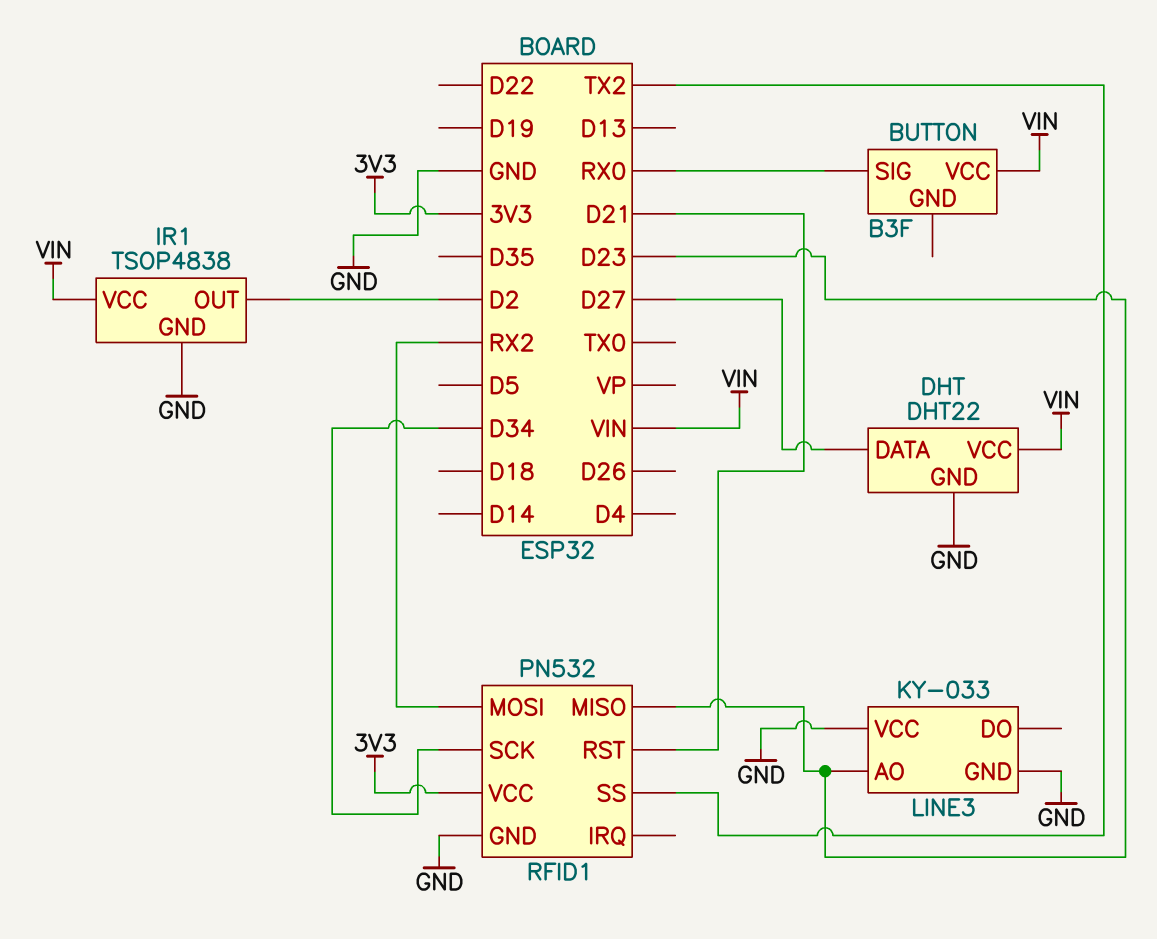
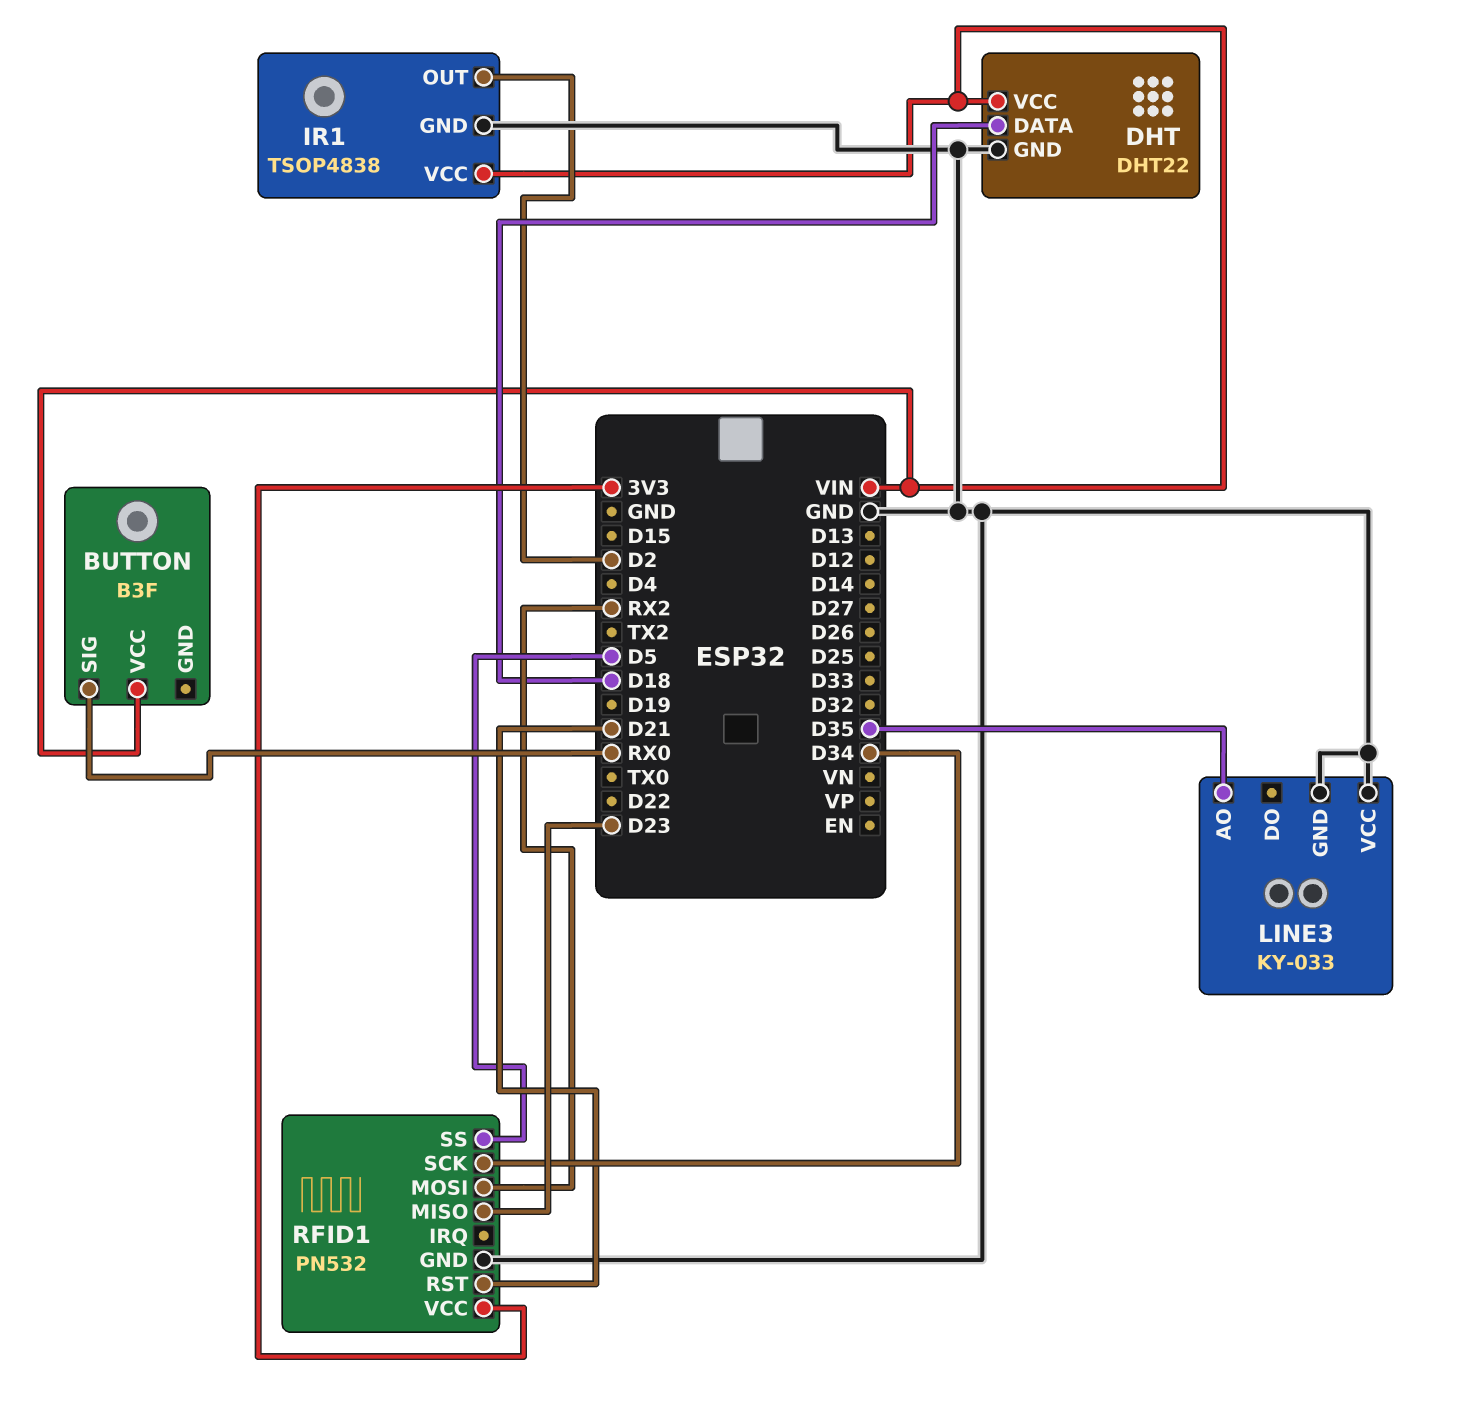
DHT pin DATA: D27 -> D18
LINE3 pin AO: D23 -> D35
RFID1 pin SS: TX2 -> D5

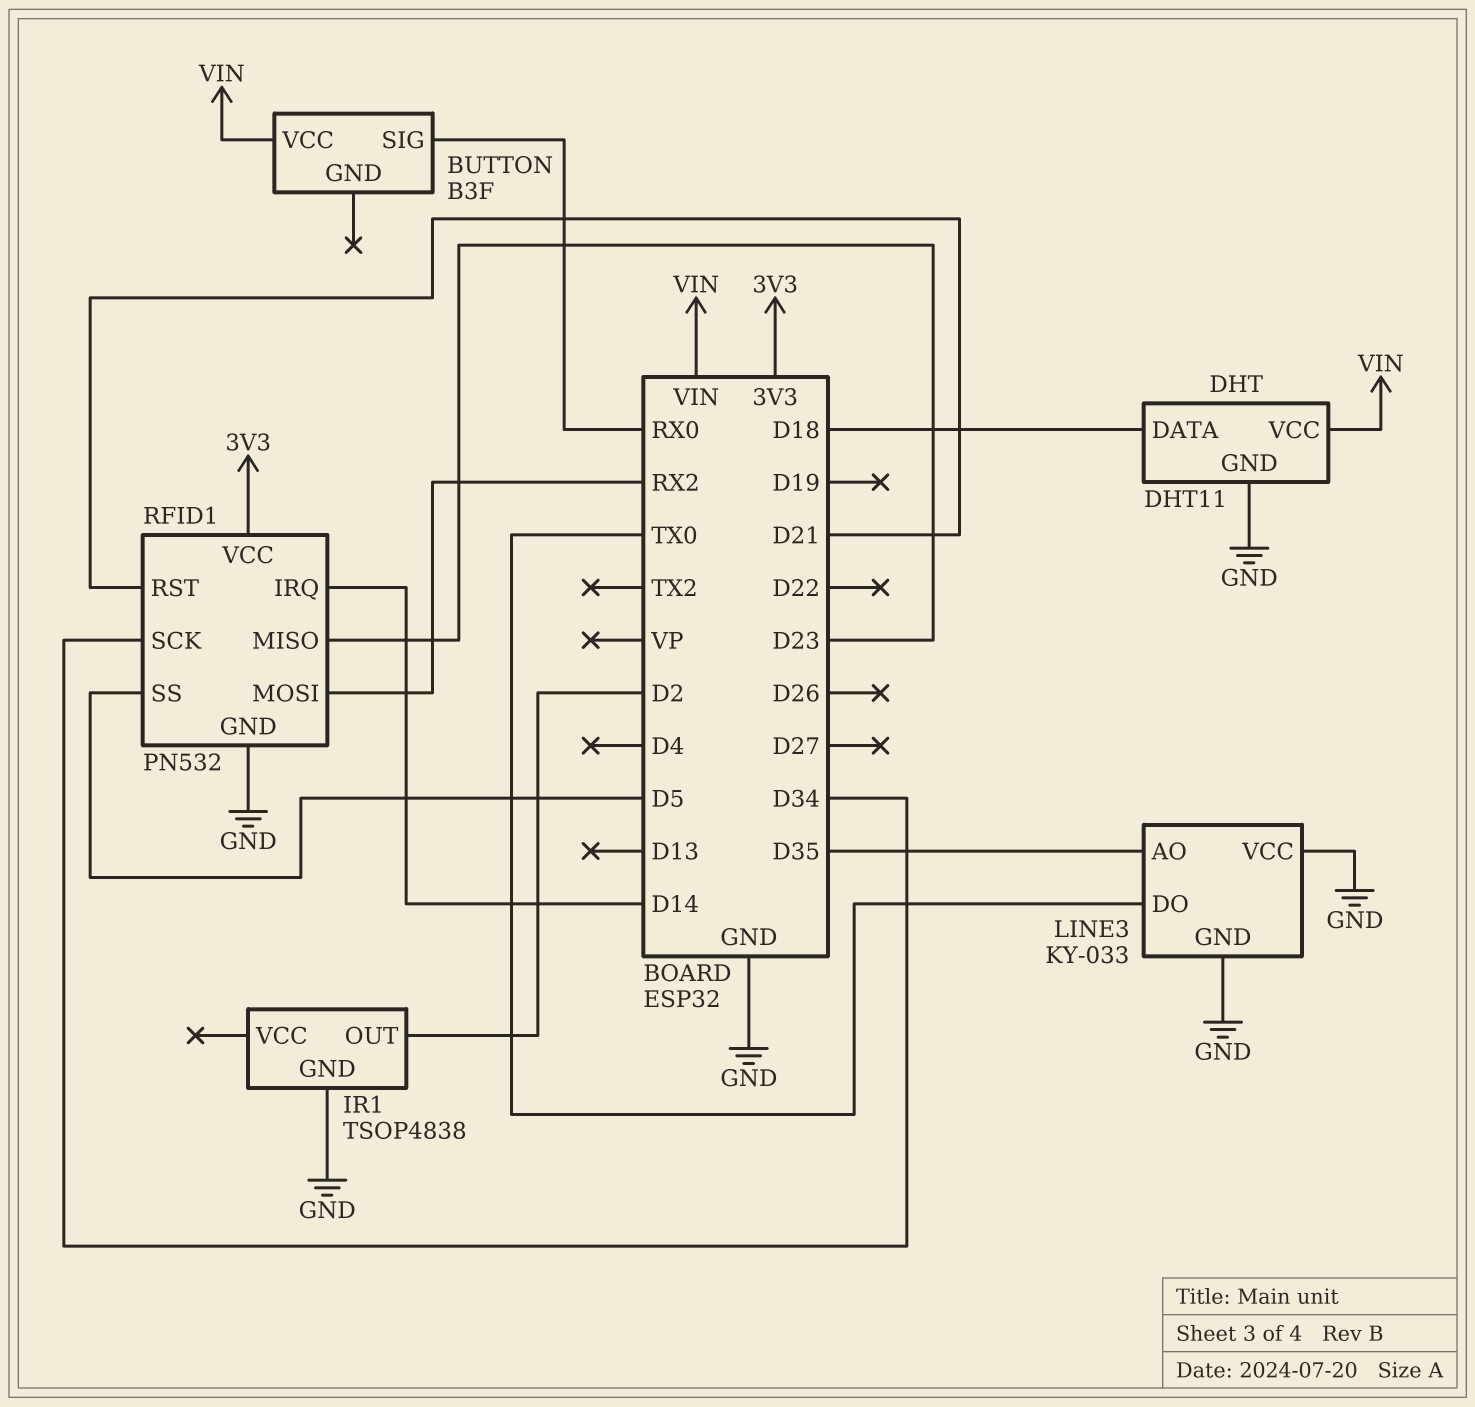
DHT: DHT22 -> DHT11
IR1 pin VCC: VIN -> none
LINE3 pin DO: none -> TX0
RFID1 pin IRQ: none -> D14

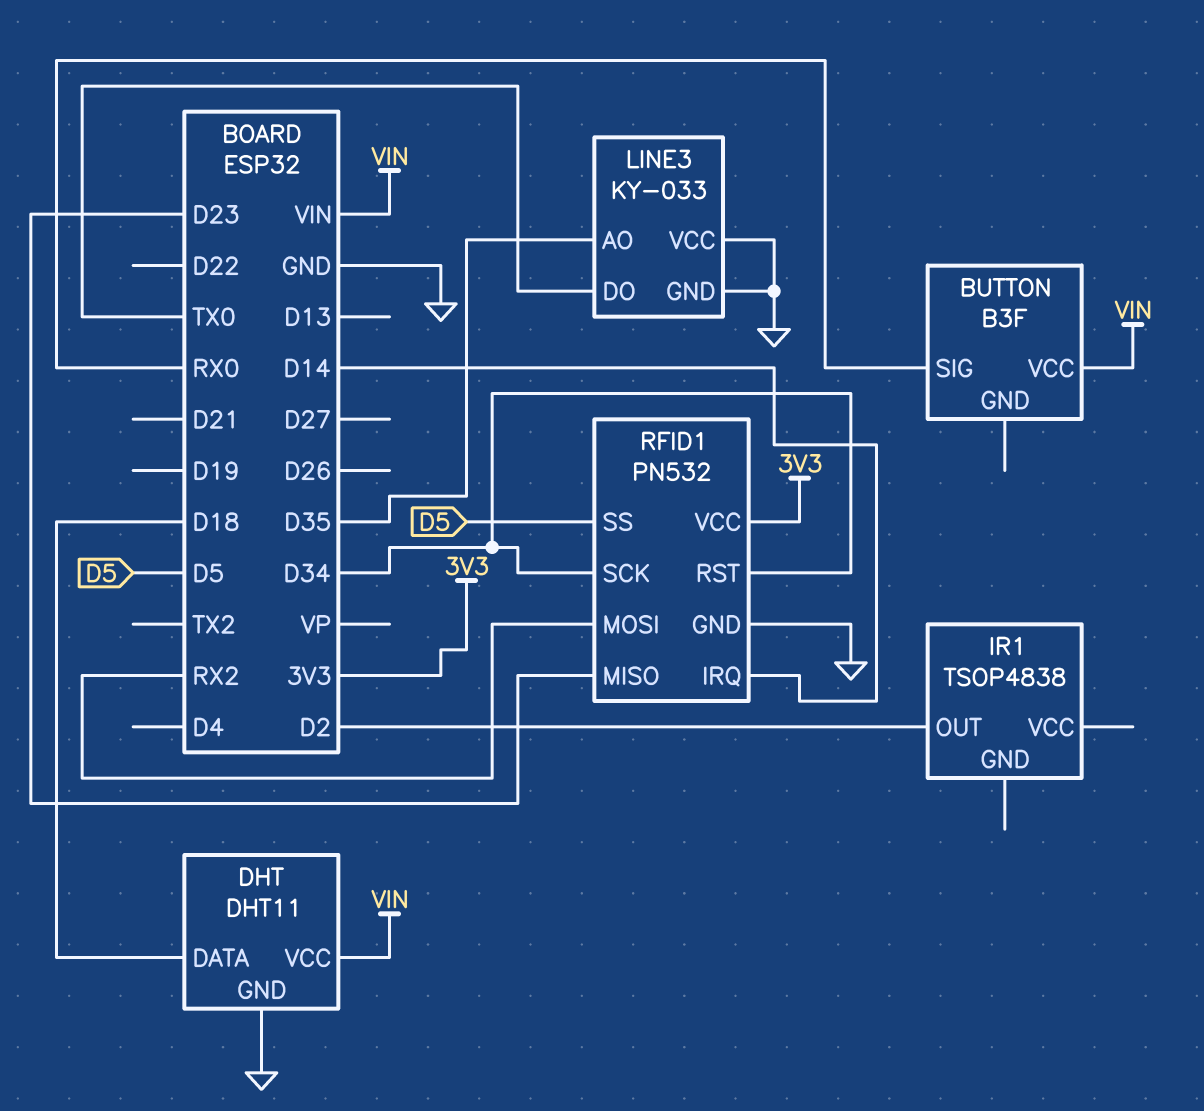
IR1 pin GND: GND -> none
RFID1 pin RST: D21 -> D34

